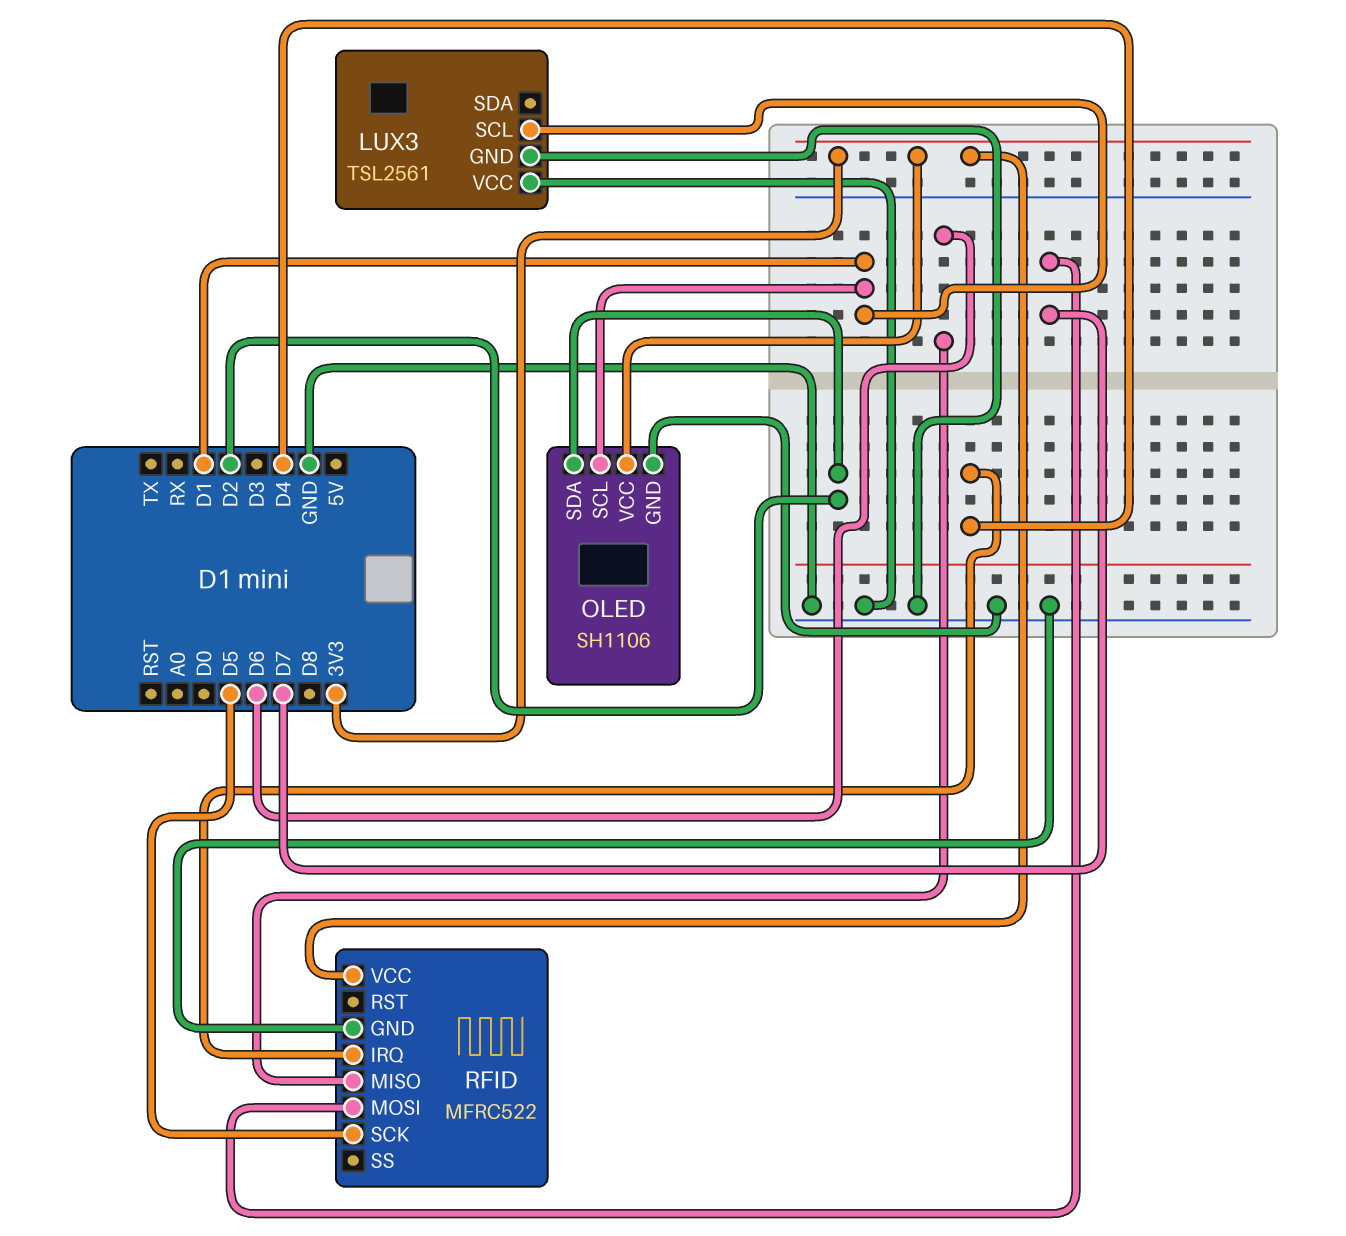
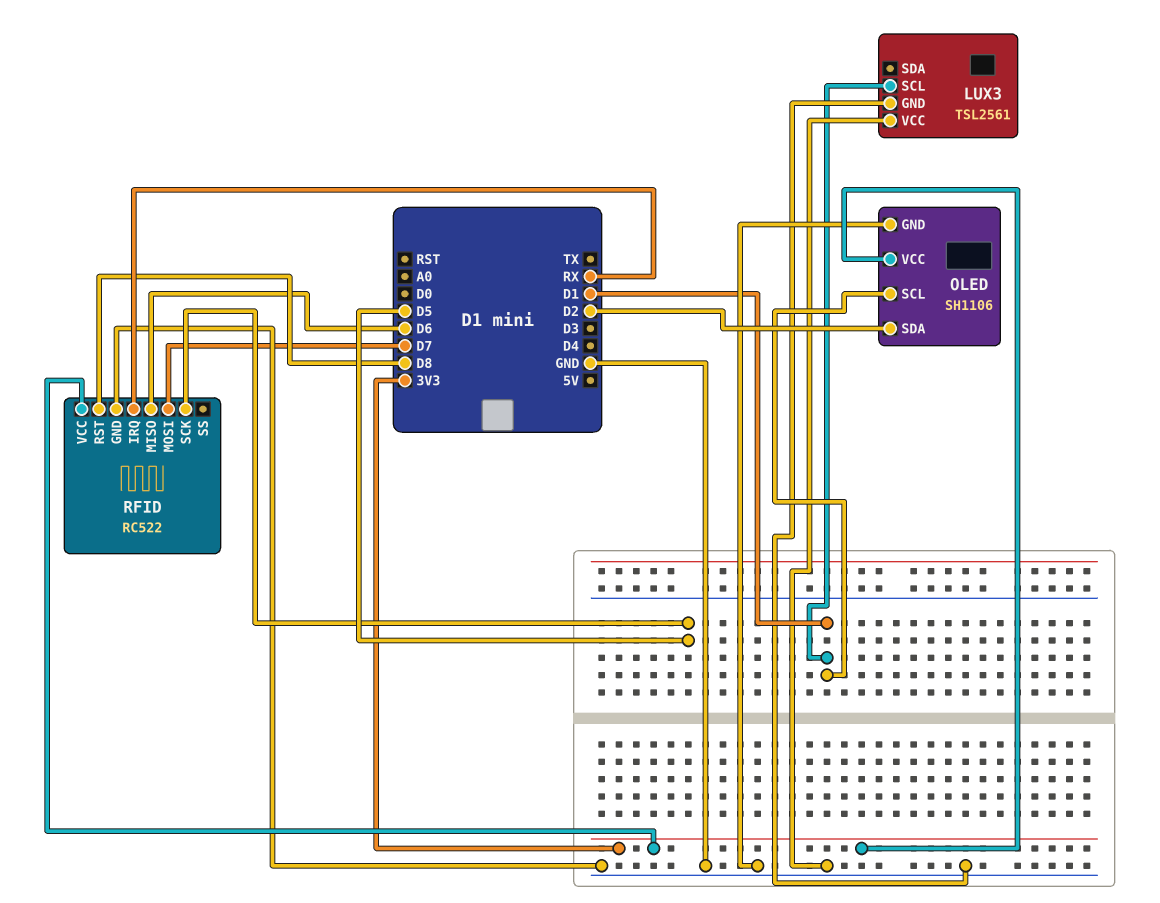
RFID: MFRC522 -> RC522
RFID pin IRQ: D4 -> RX
RFID pin RST: none -> D8

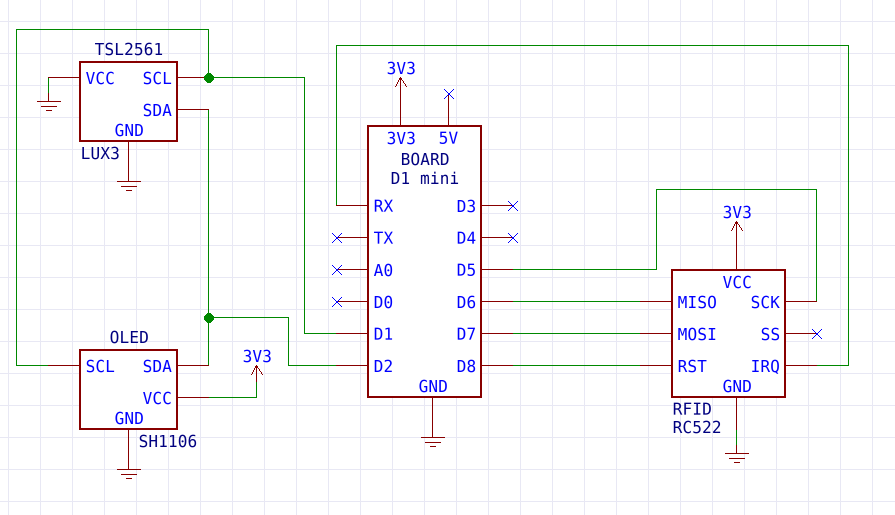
LUX3 pin SDA: none -> D2

